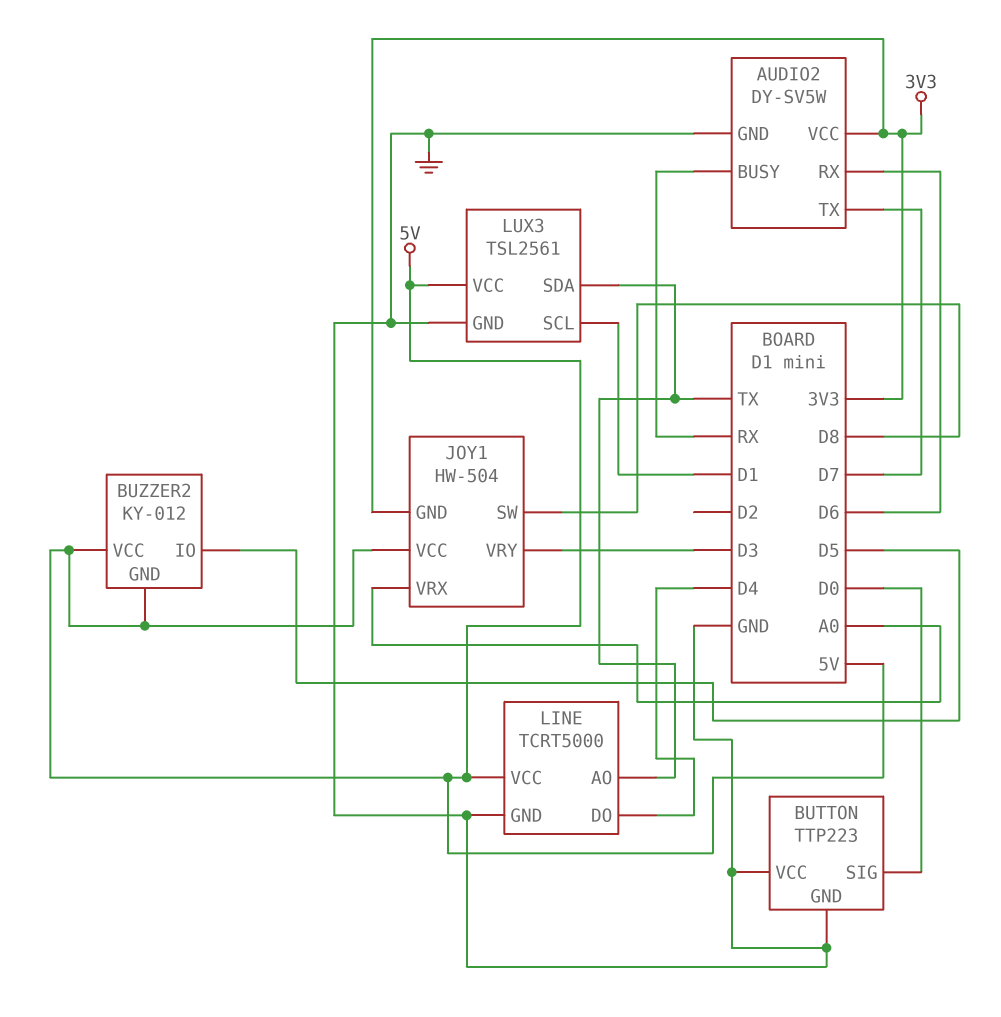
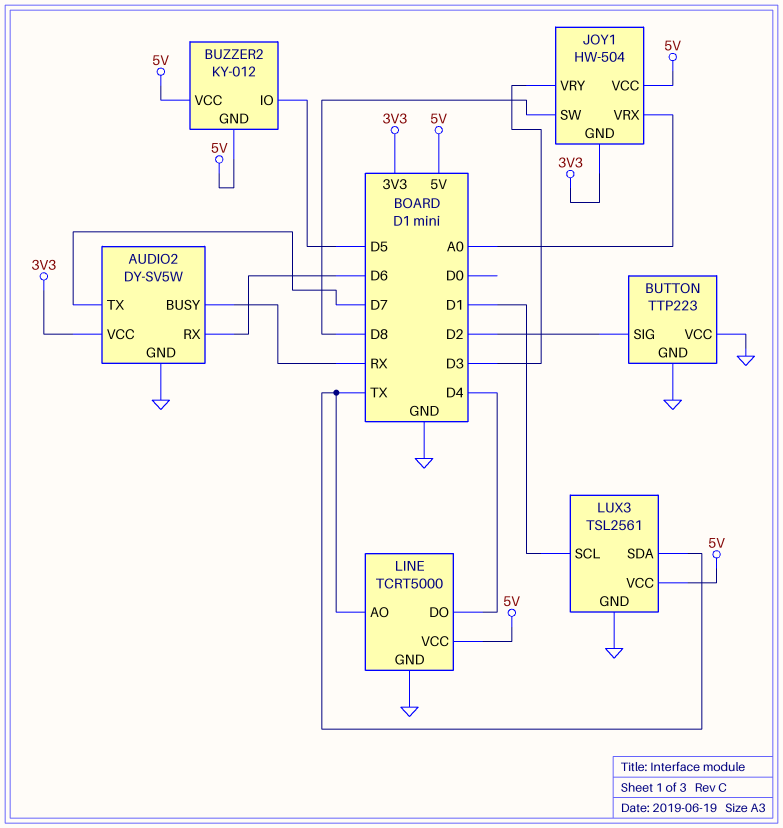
BUTTON pin SIG: D0 -> D2

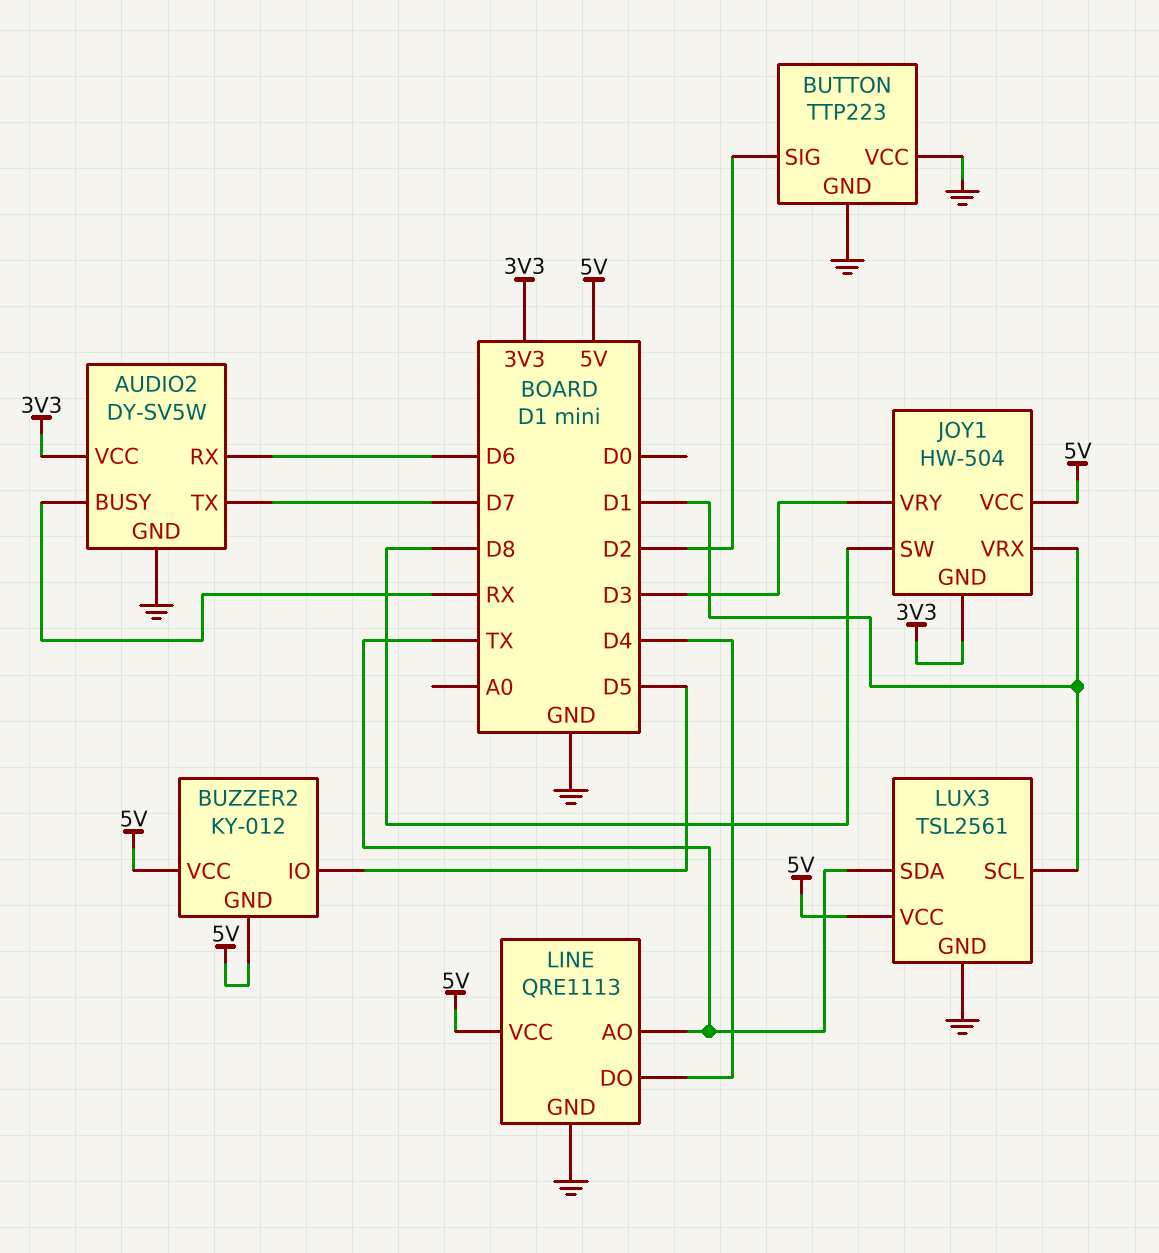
JOY1 pin VRX: A0 -> D1
LINE: TCRT5000 -> QRE1113

